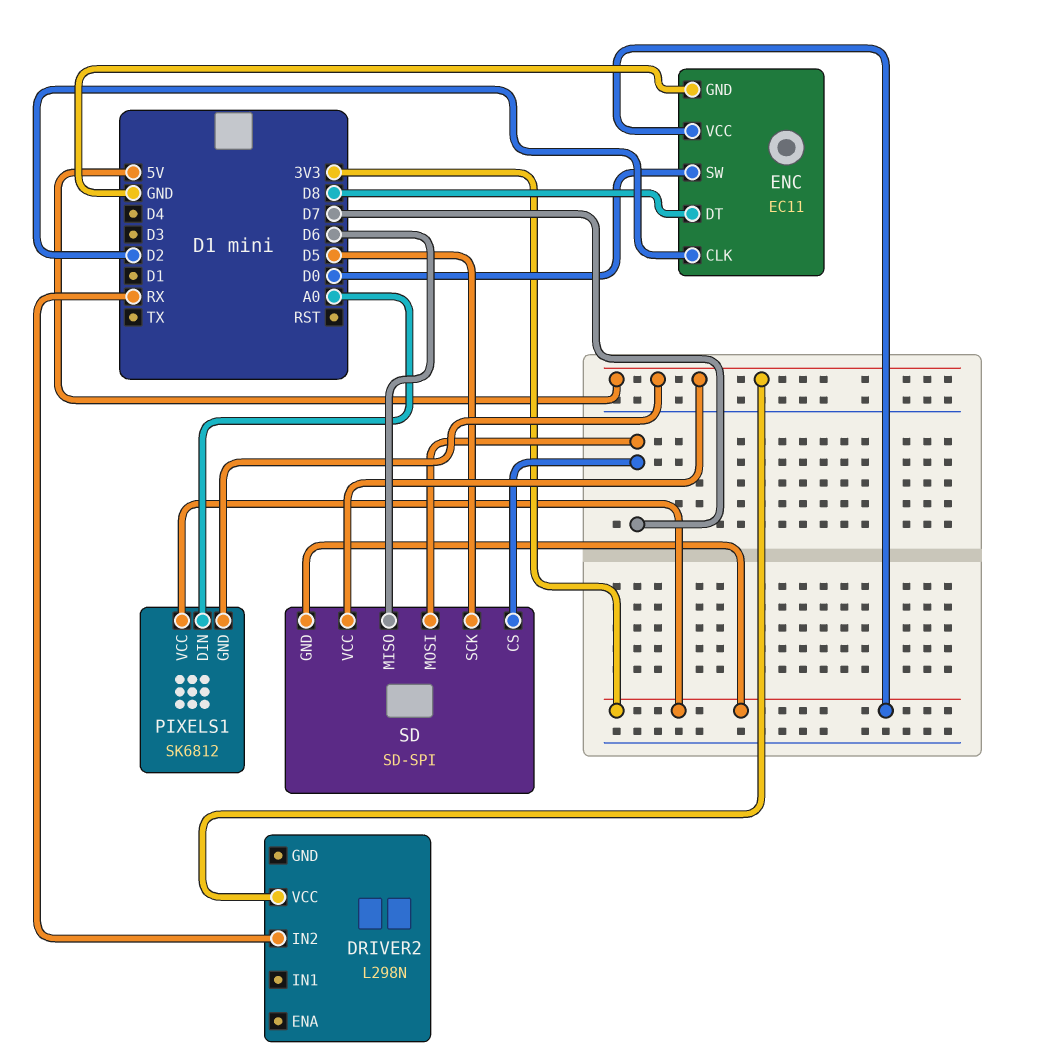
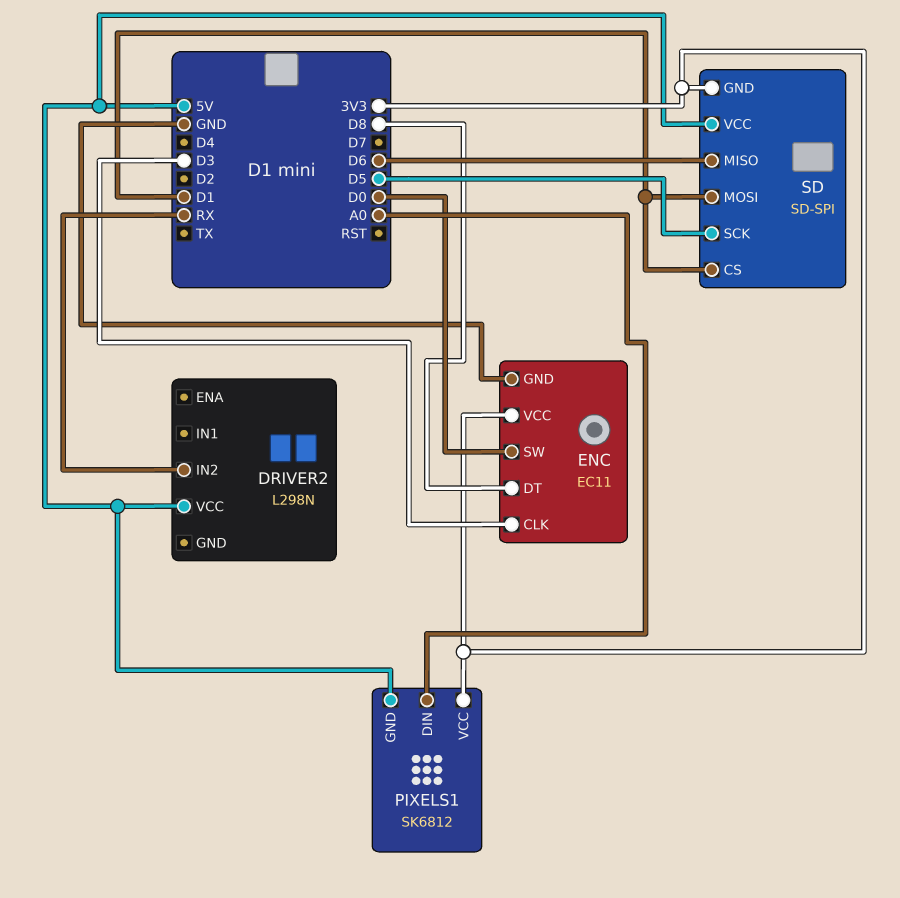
ENC pin CLK: D2 -> D3
SD pin CS: D7 -> D1
SD pin MOSI: D7 -> D1

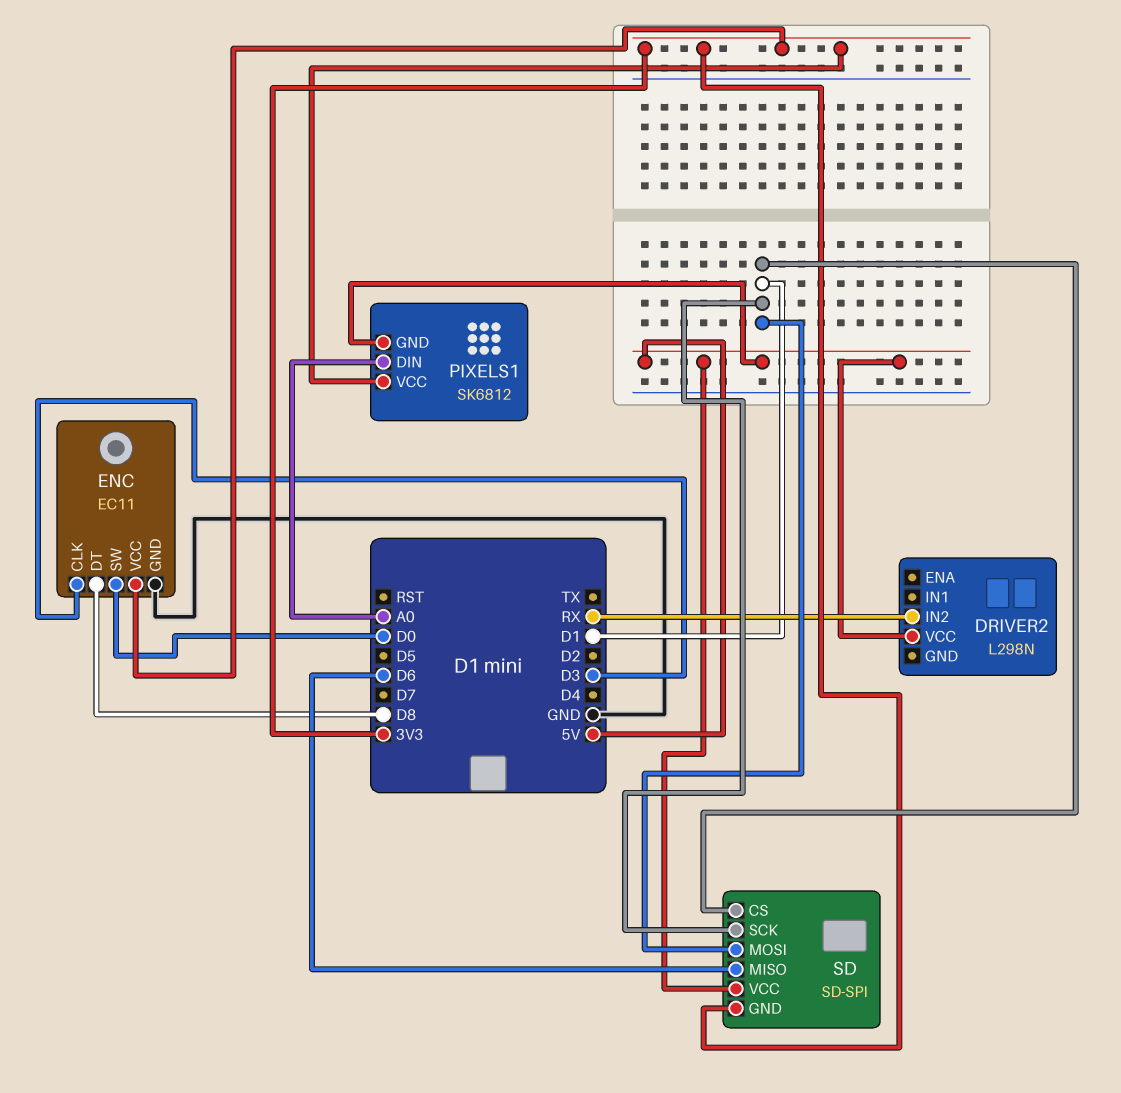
SD pin SCK: D5 -> D1

